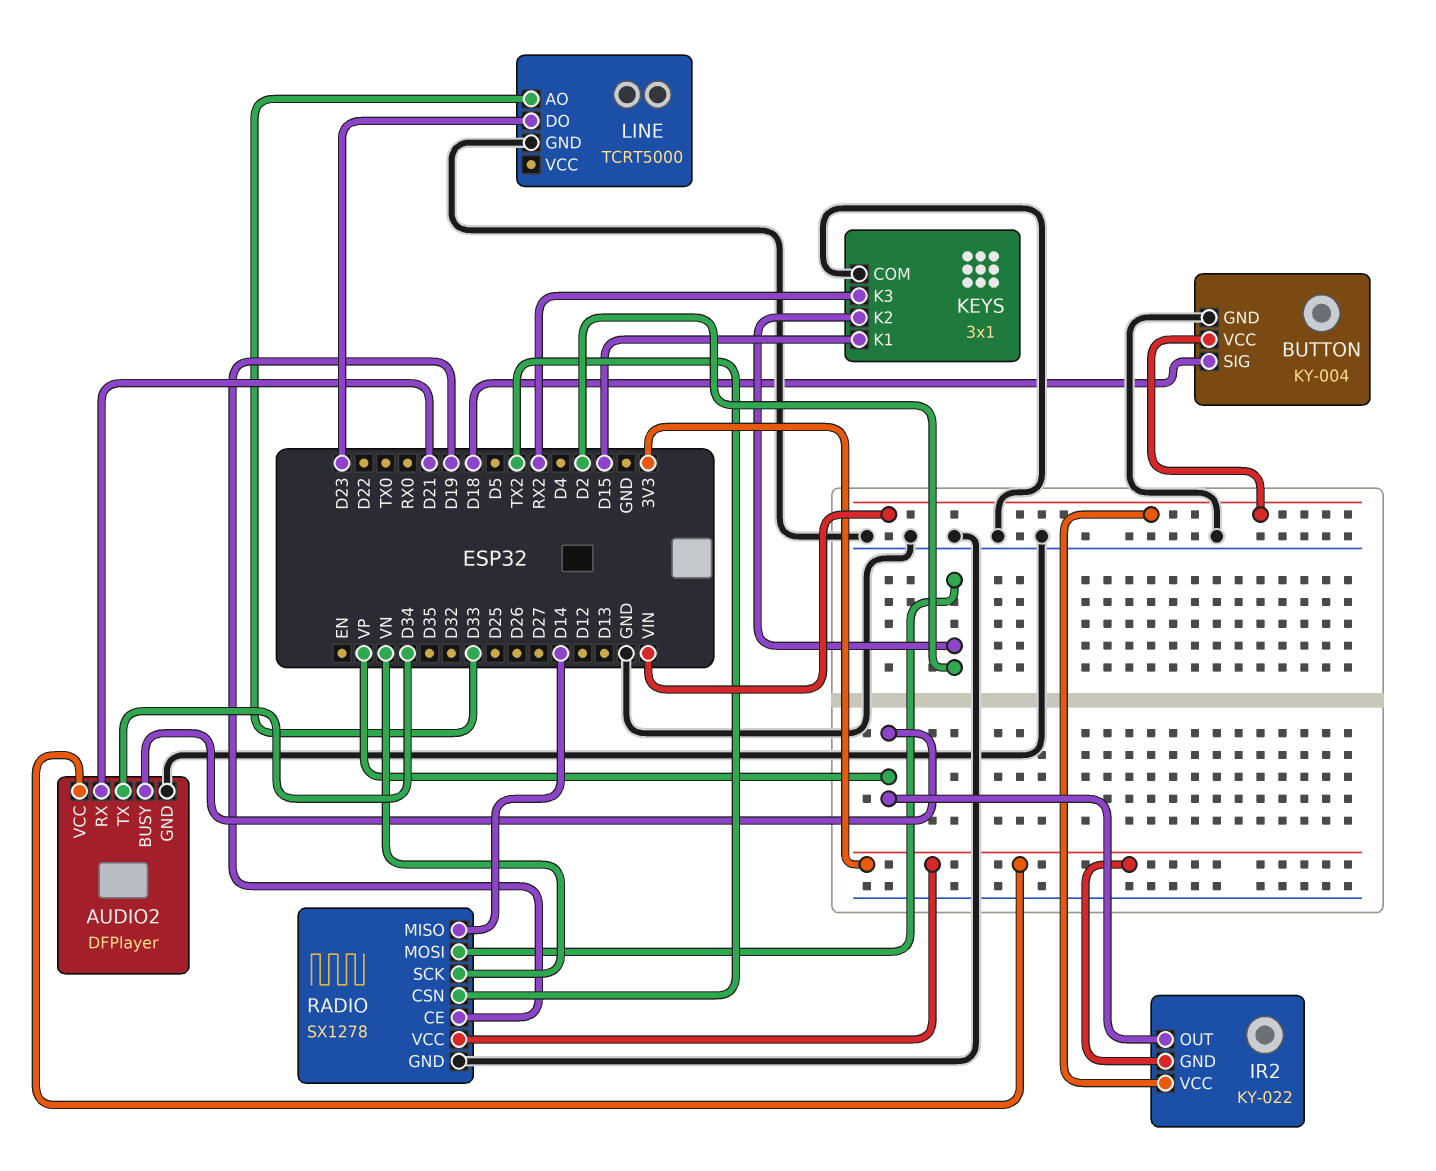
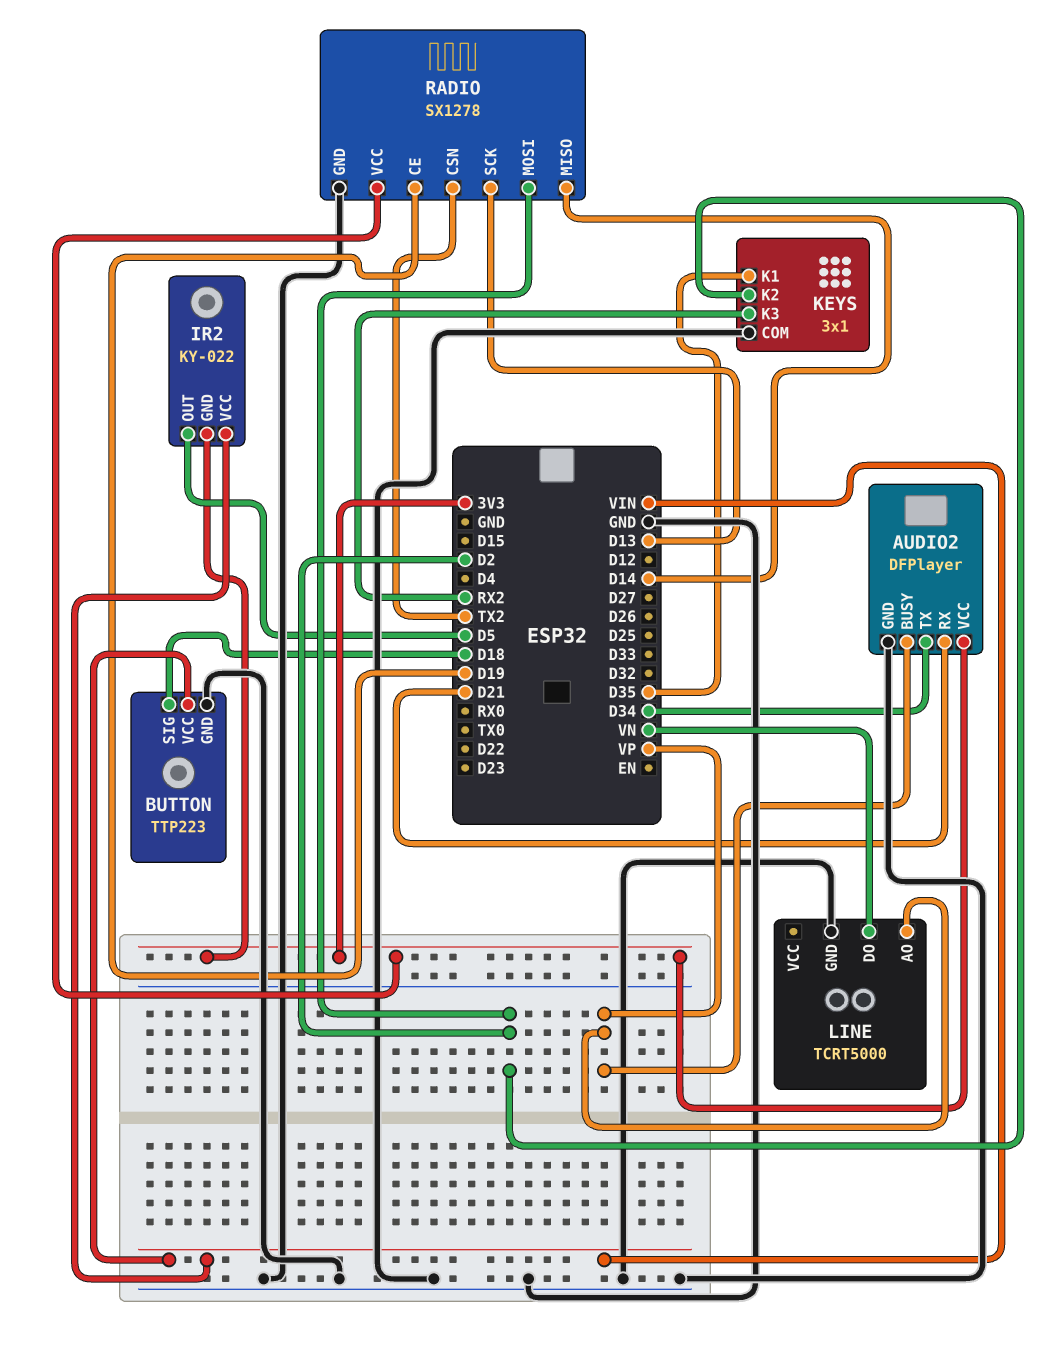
BUTTON: KY-004 -> TTP223
IR2 pin OUT: VP -> D5
KEYS pin K1: D15 -> D35
LINE pin AO: D33 -> VP
LINE pin DO: D23 -> VN
RADIO pin SCK: VN -> D13

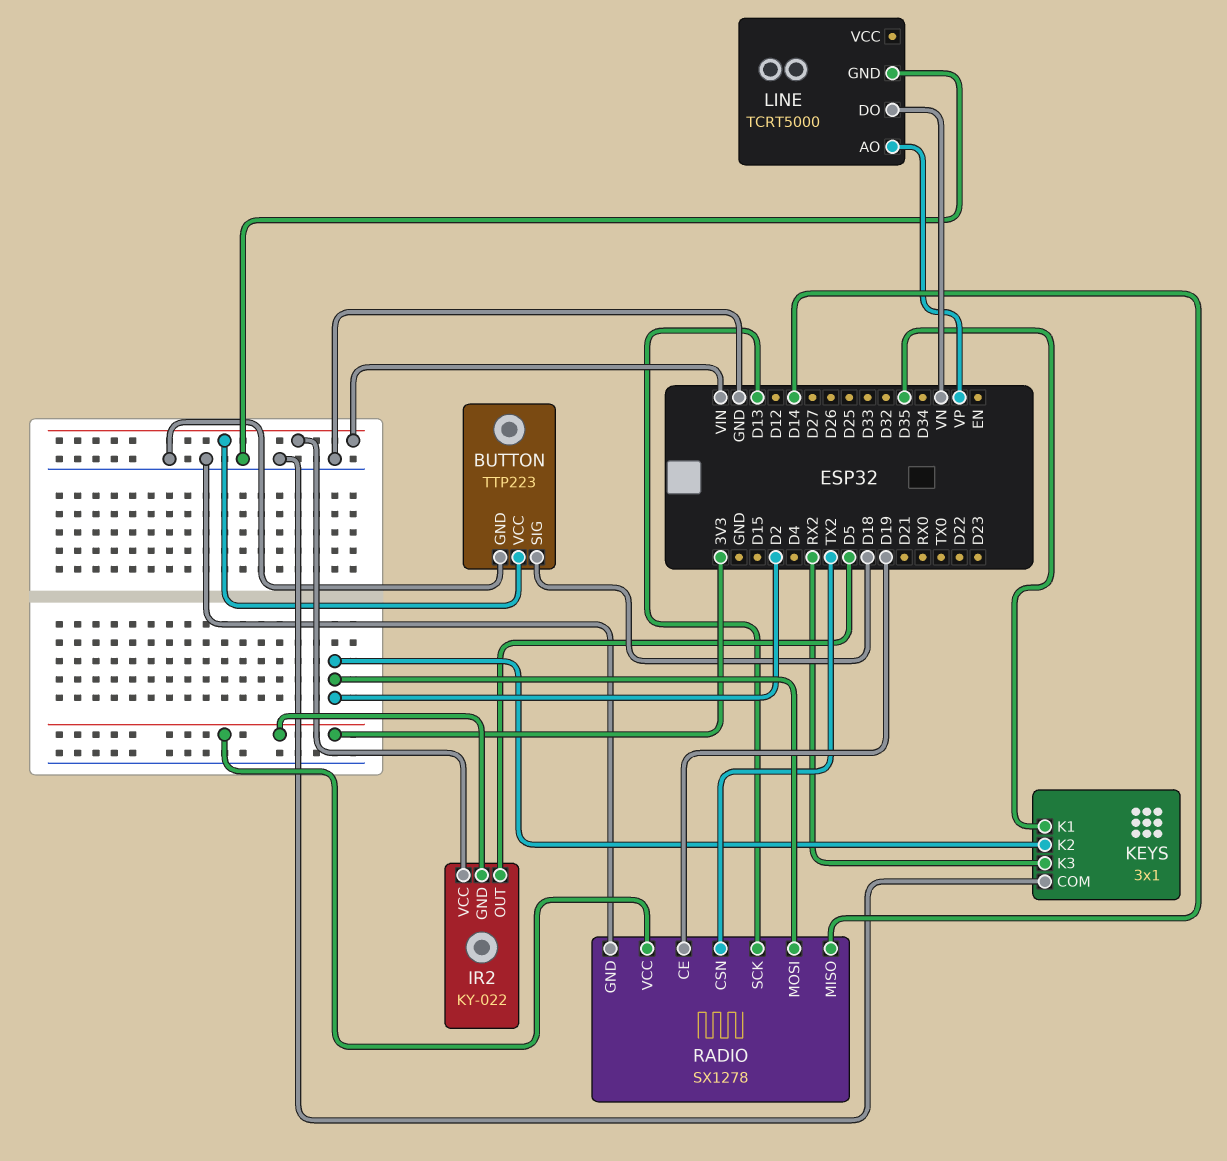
AUDIO2: DFPlayer -> none
AUDIO2 pin BUSY: VP -> none
AUDIO2 pin GND: GND -> none
AUDIO2 pin RX: D21 -> none
AUDIO2 pin TX: D34 -> none
AUDIO2 pin VCC: 3V3 -> none

